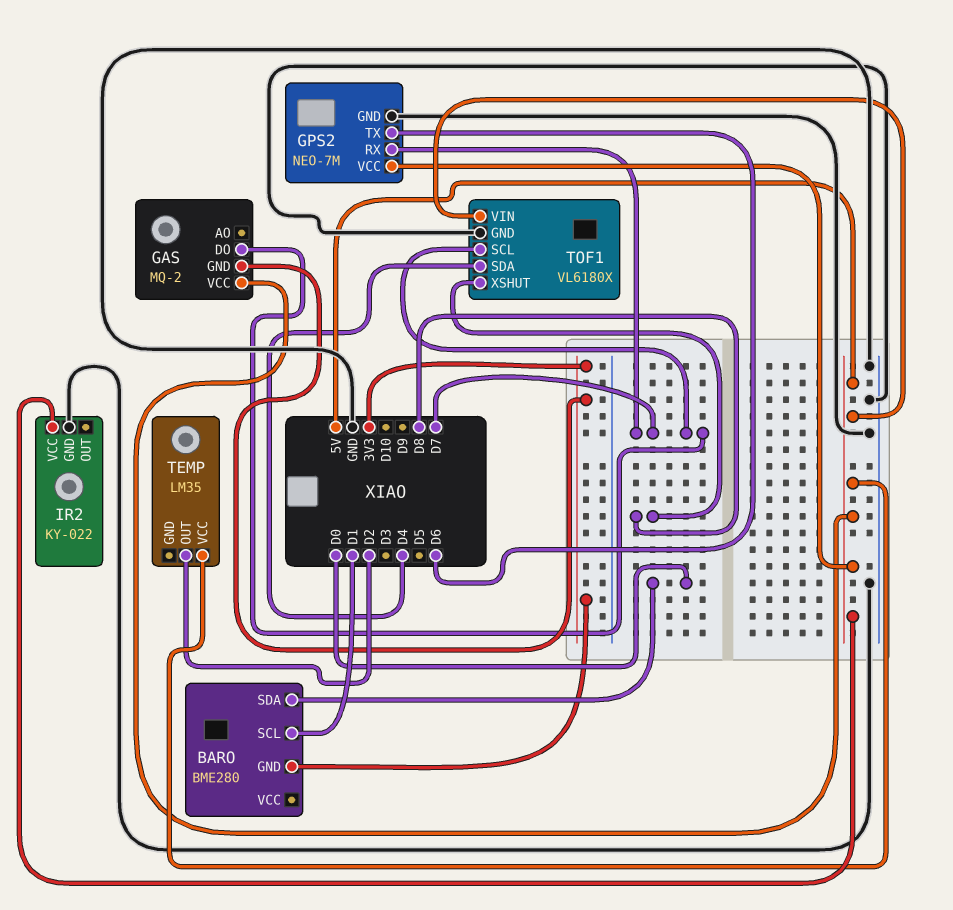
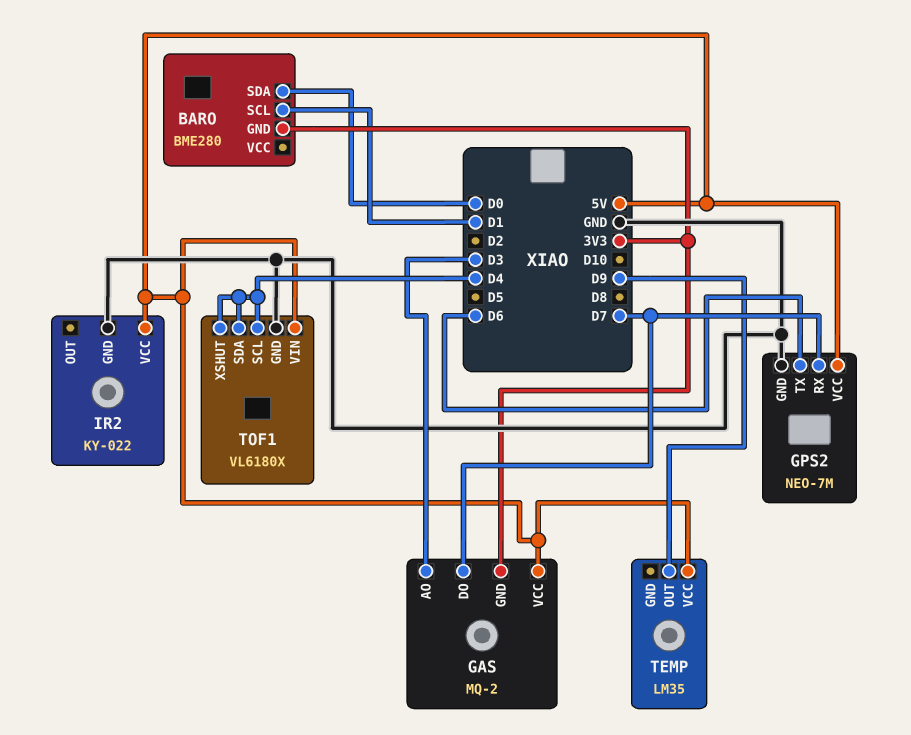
GAS pin AO: none -> D3
TEMP pin OUT: D2 -> D9
TOF1 pin SCL: D7 -> D4
TOF1 pin XSHUT: D8 -> D4

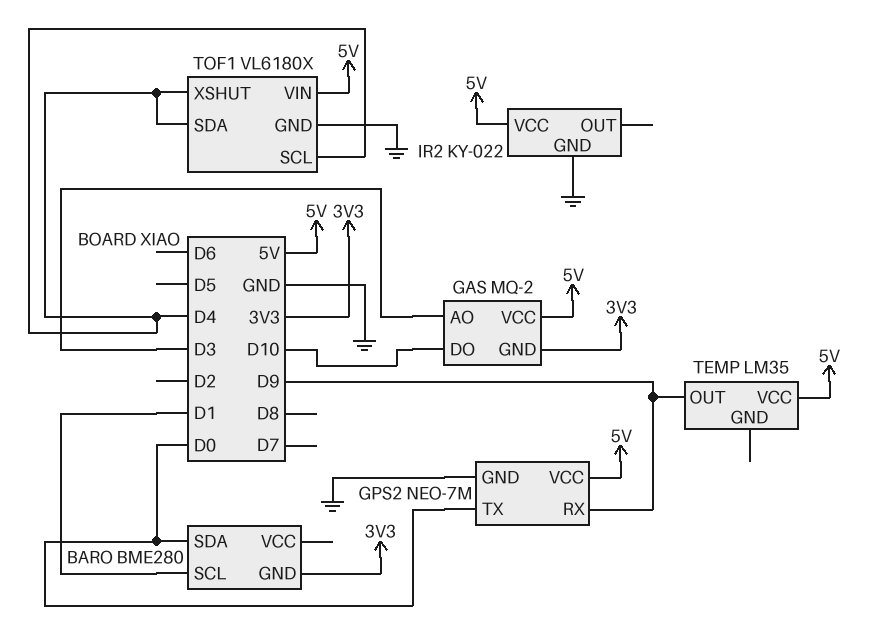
GAS pin DO: D7 -> D10
GPS2 pin RX: D7 -> D9
GPS2 pin TX: D6 -> D0

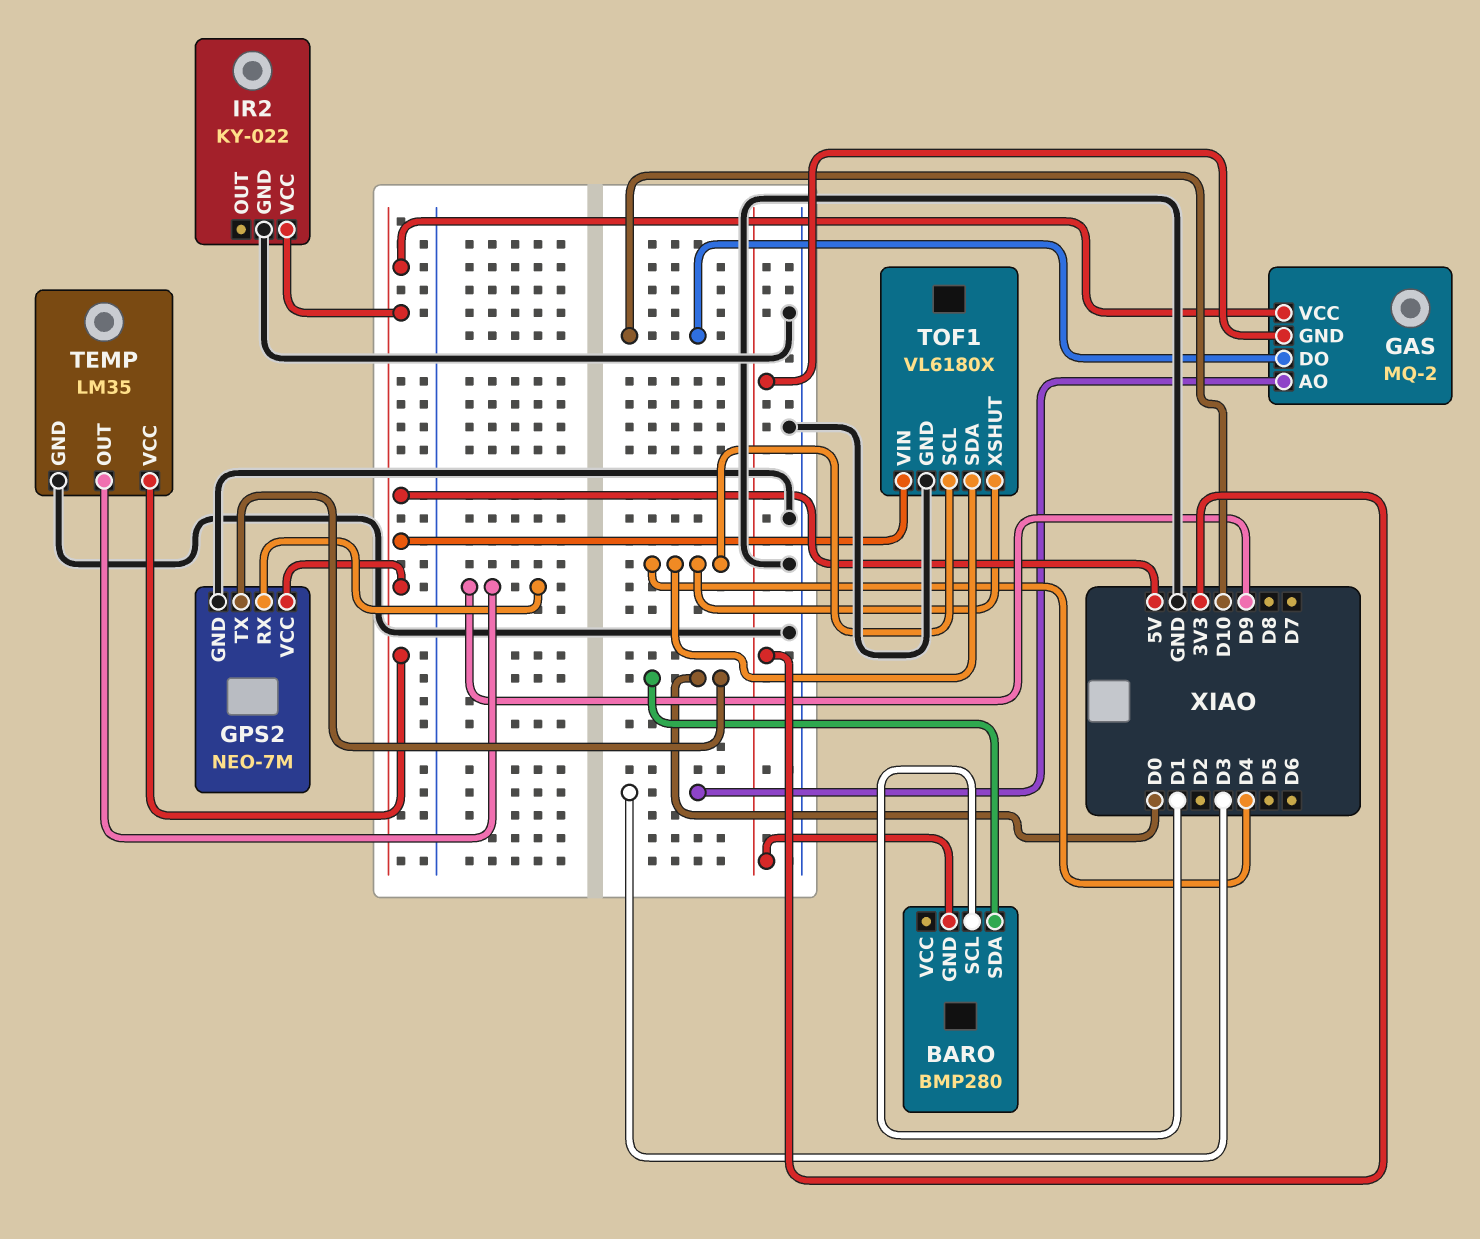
BARO: BME280 -> BMP280
TEMP pin GND: none -> GND

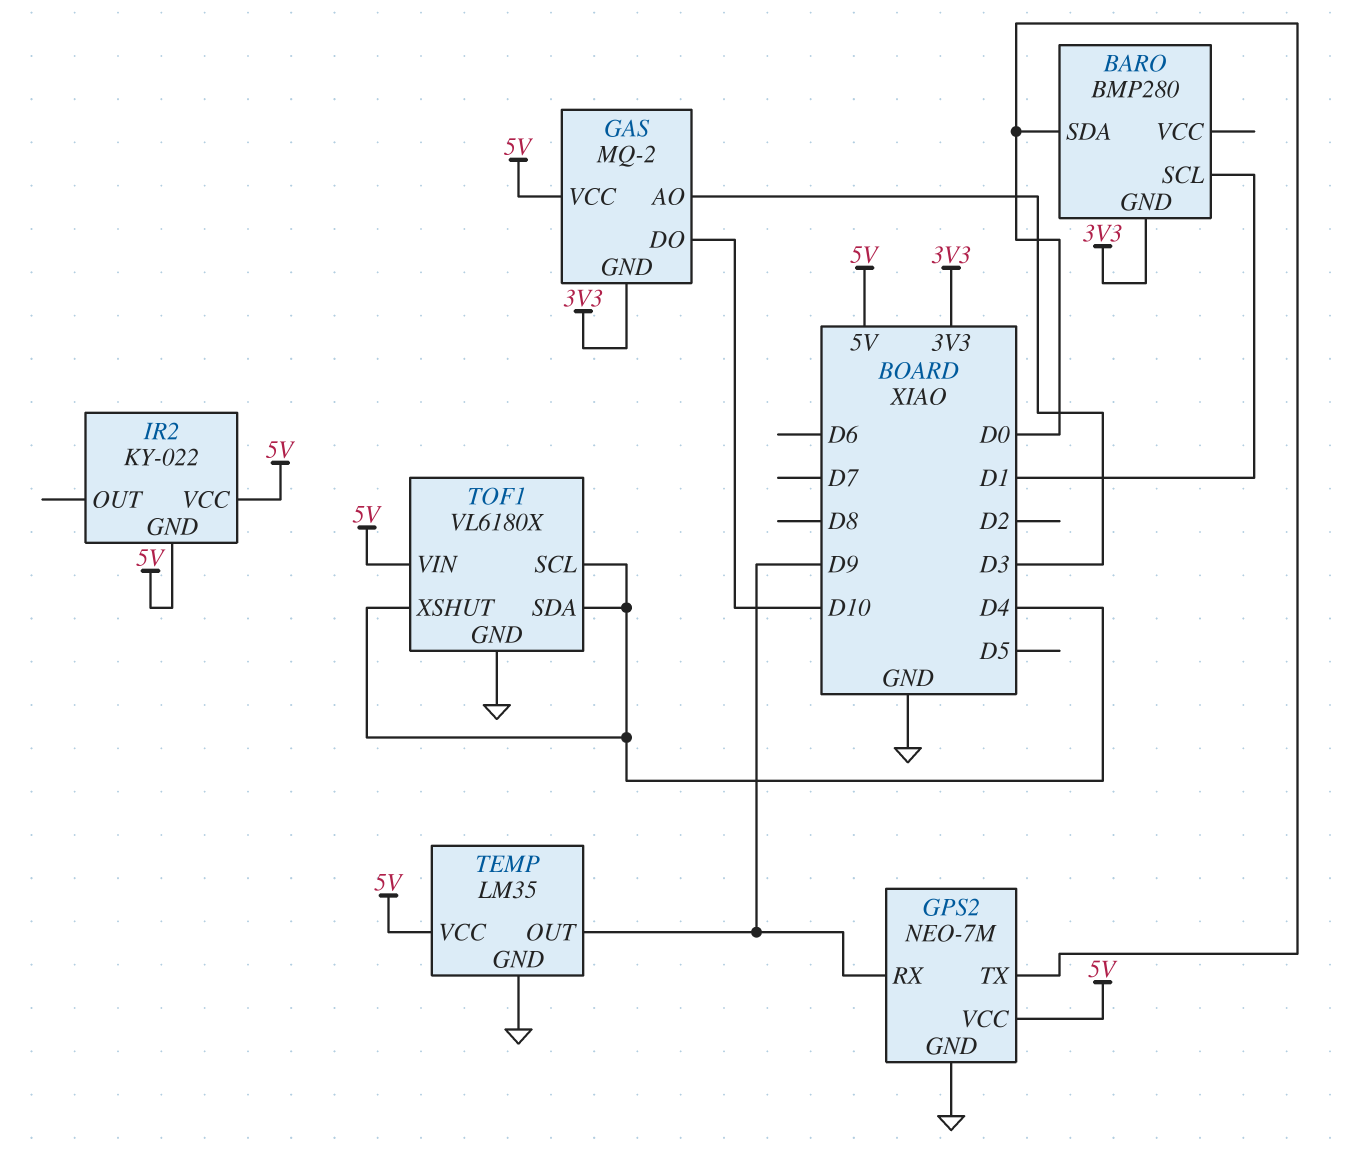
IR2 pin GND: GND -> 5V

